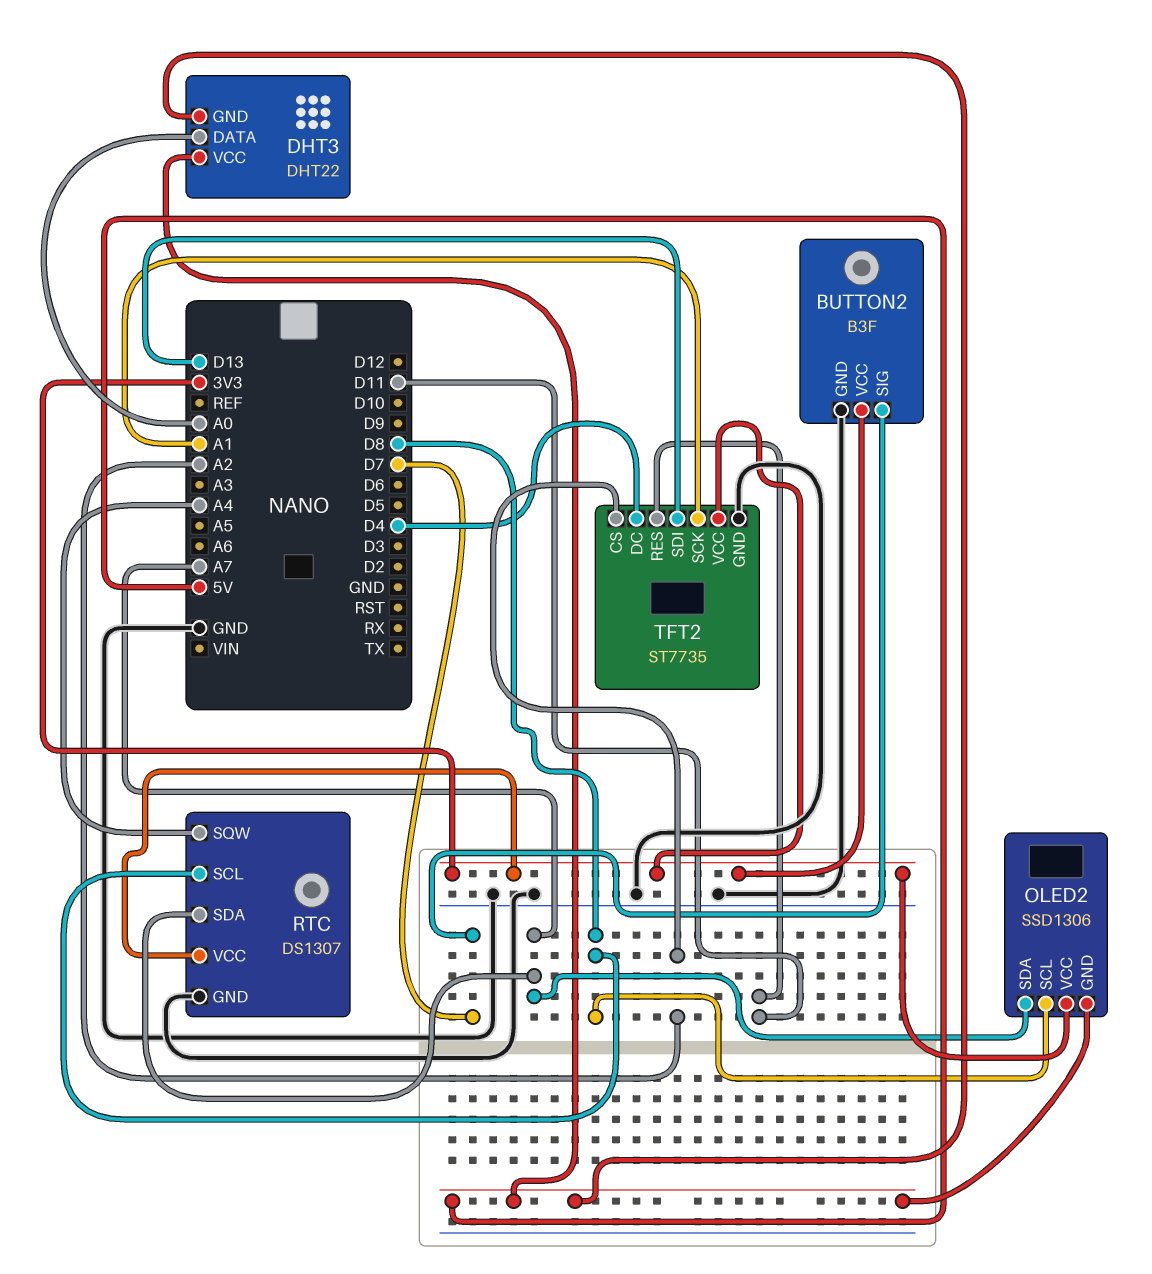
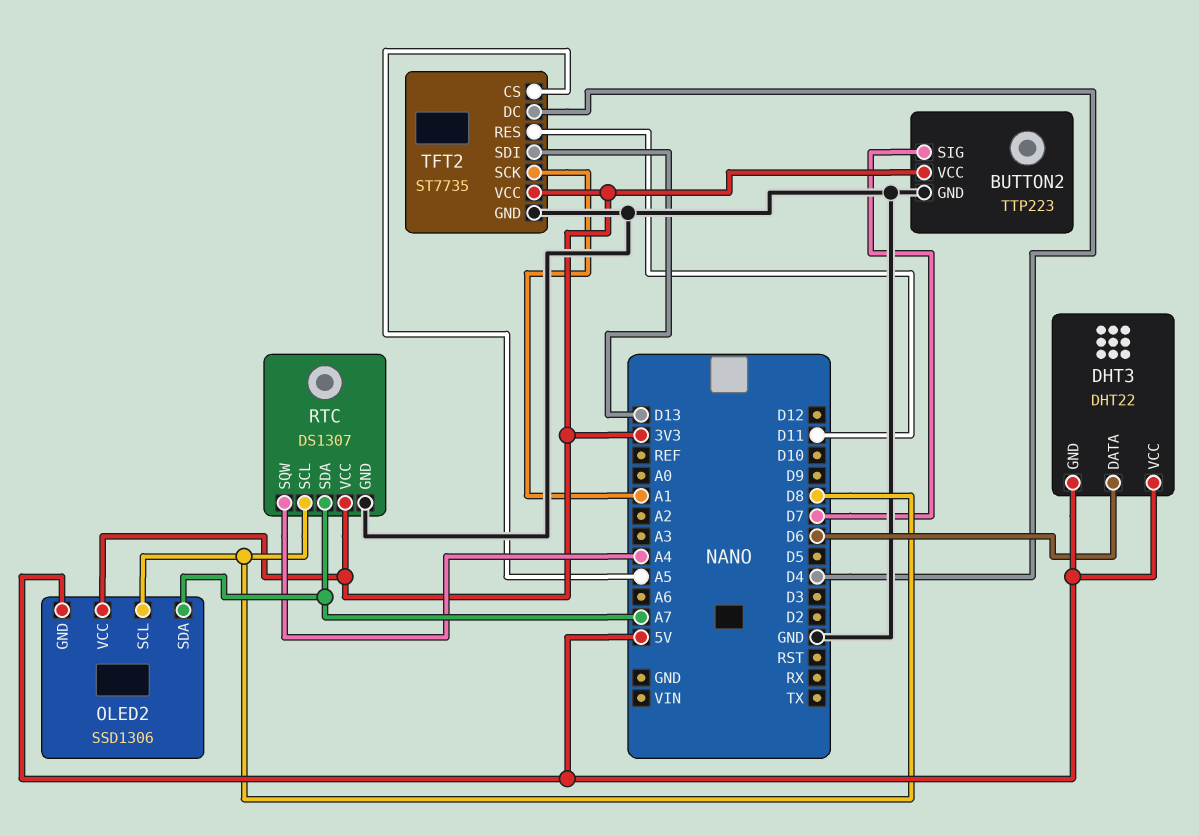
BUTTON2: B3F -> TTP223
DHT3 pin DATA: A0 -> D6
TFT2 pin CS: A2 -> A5

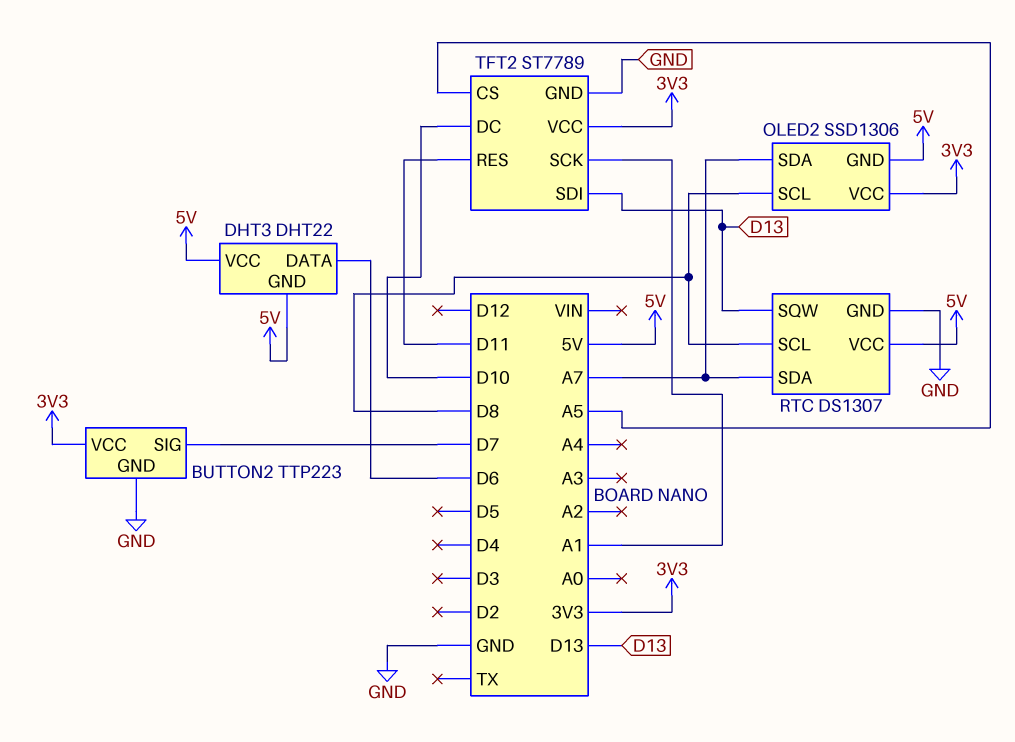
RTC pin SQW: A4 -> D13
RTC pin VCC: 3V3 -> 5V
TFT2: ST7735 -> ST7789
TFT2 pin DC: D4 -> D10

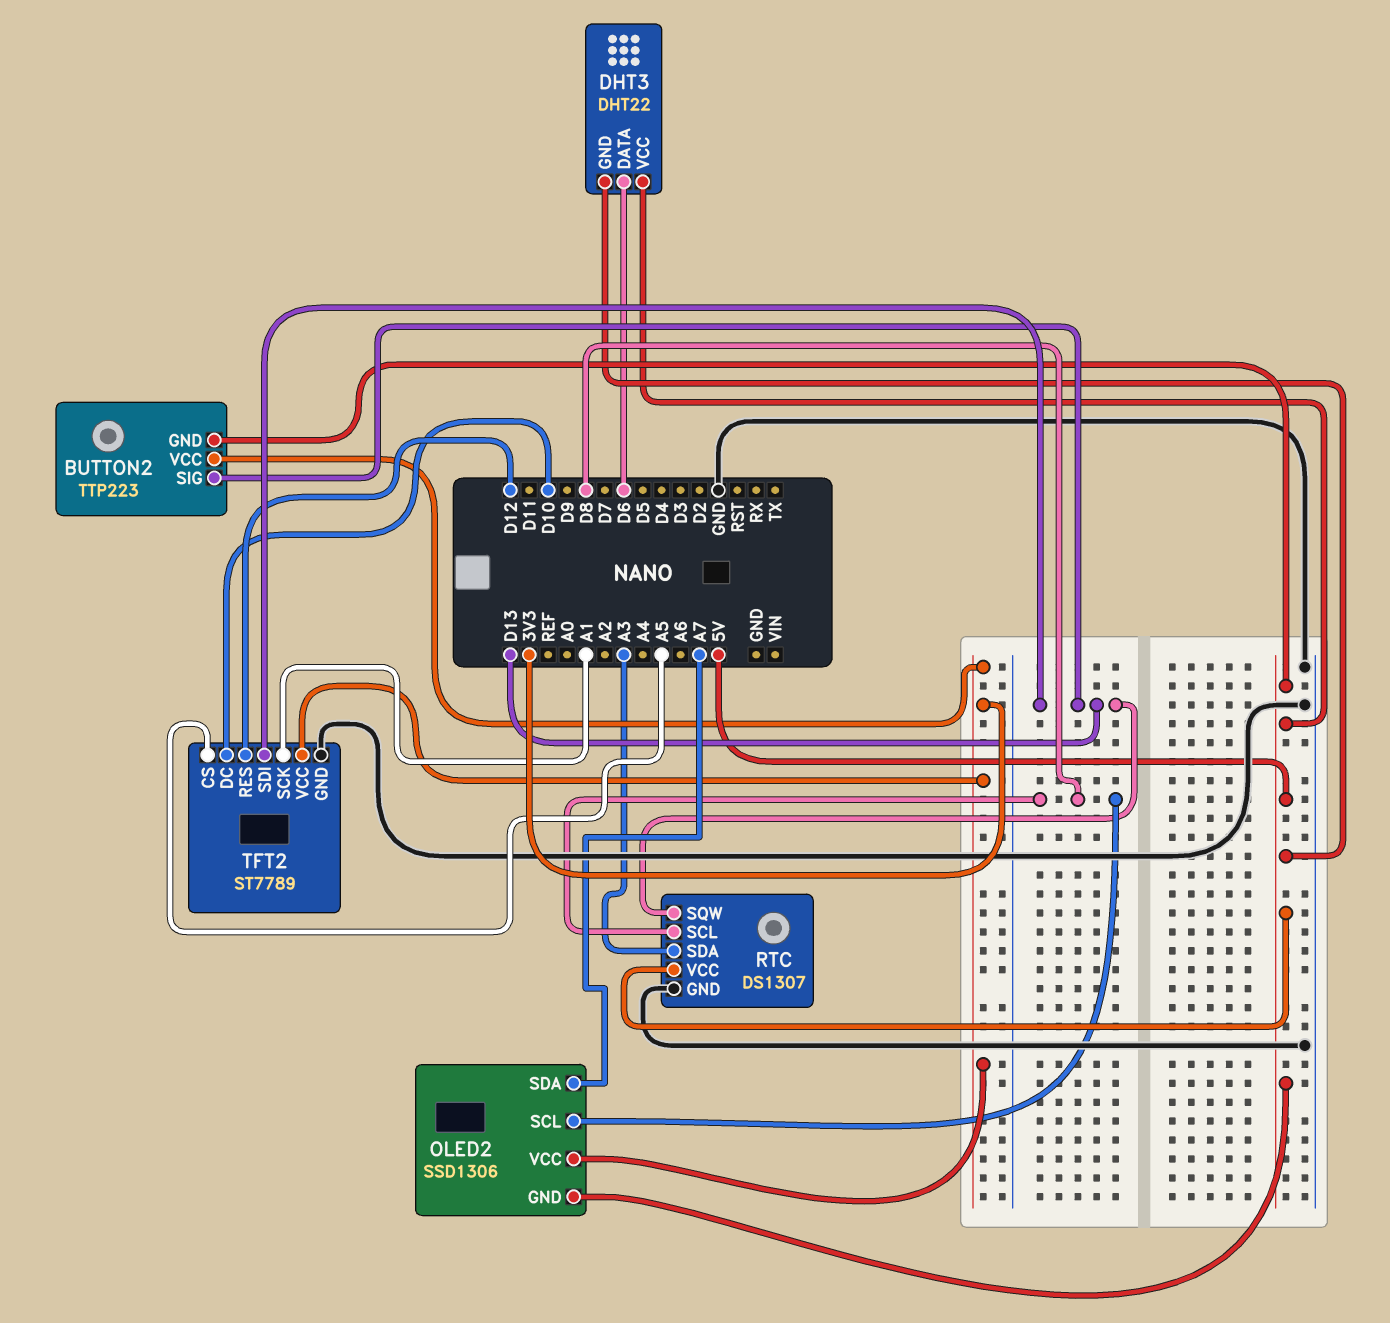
BUTTON2 pin GND: GND -> 5V
BUTTON2 pin SIG: D7 -> D13
RTC pin SDA: A7 -> A3
TFT2 pin RES: D11 -> D12

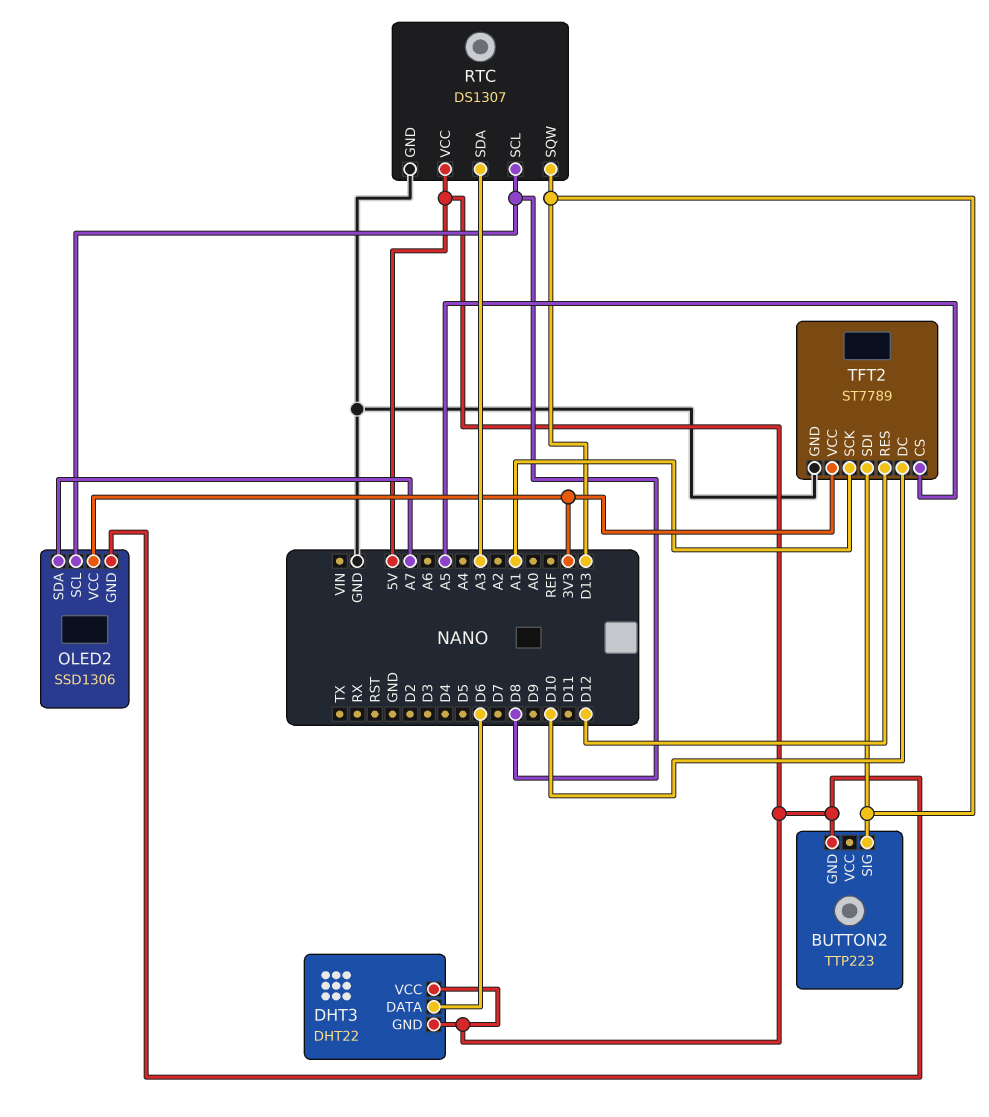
BUTTON2 pin VCC: 3V3 -> none

